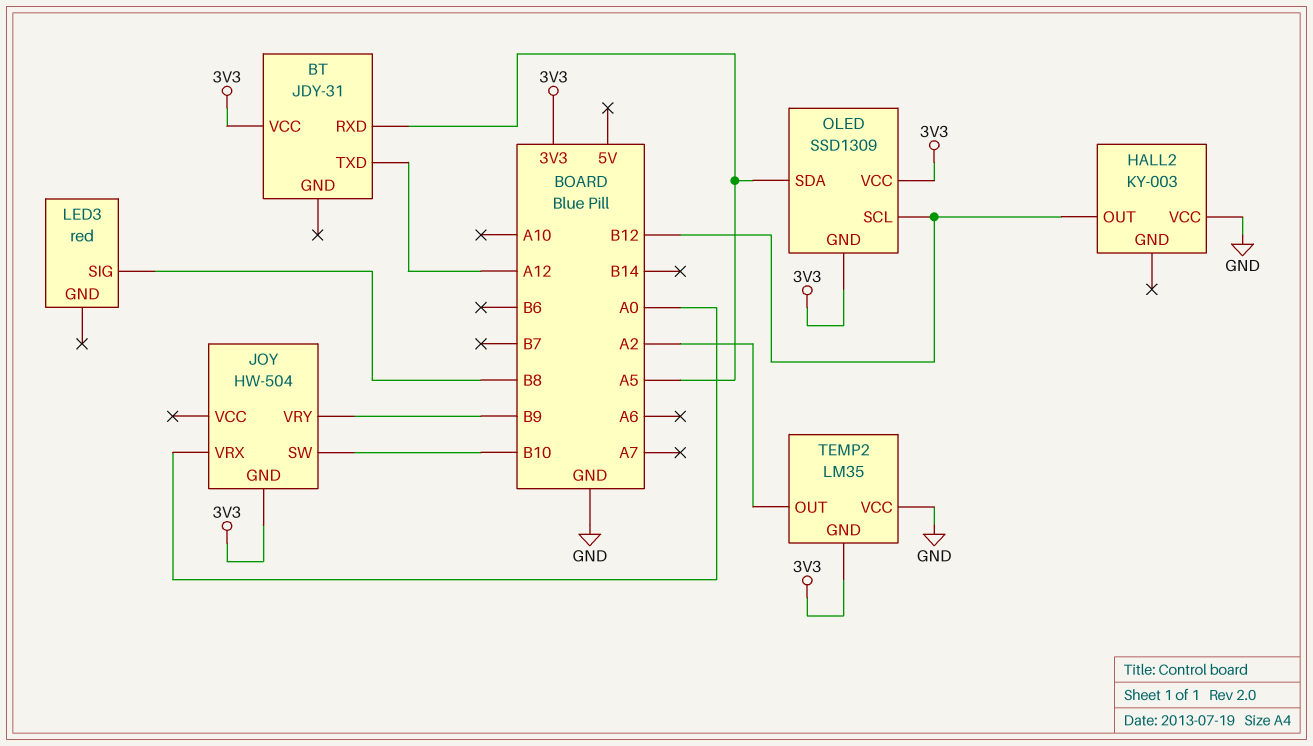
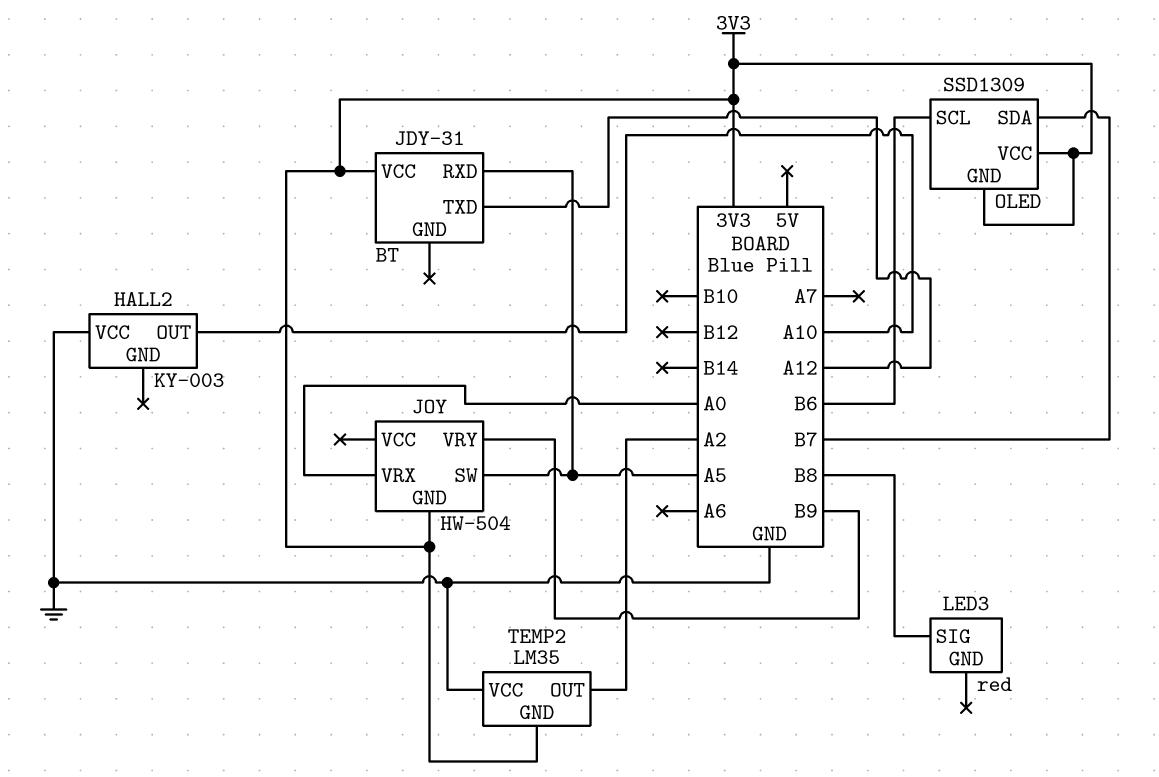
HALL2 pin OUT: B12 -> A10
JOY pin SW: B10 -> A5
OLED pin SCL: B12 -> B6
OLED pin SDA: A5 -> B7

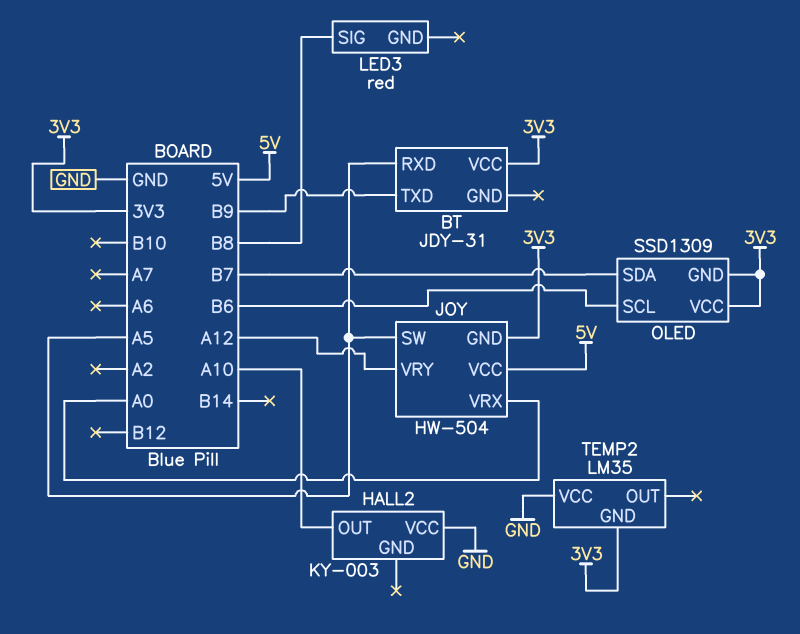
BT pin TXD: A12 -> B9
JOY pin VCC: none -> 5V
JOY pin VRY: B9 -> A12
TEMP2 pin OUT: A2 -> none

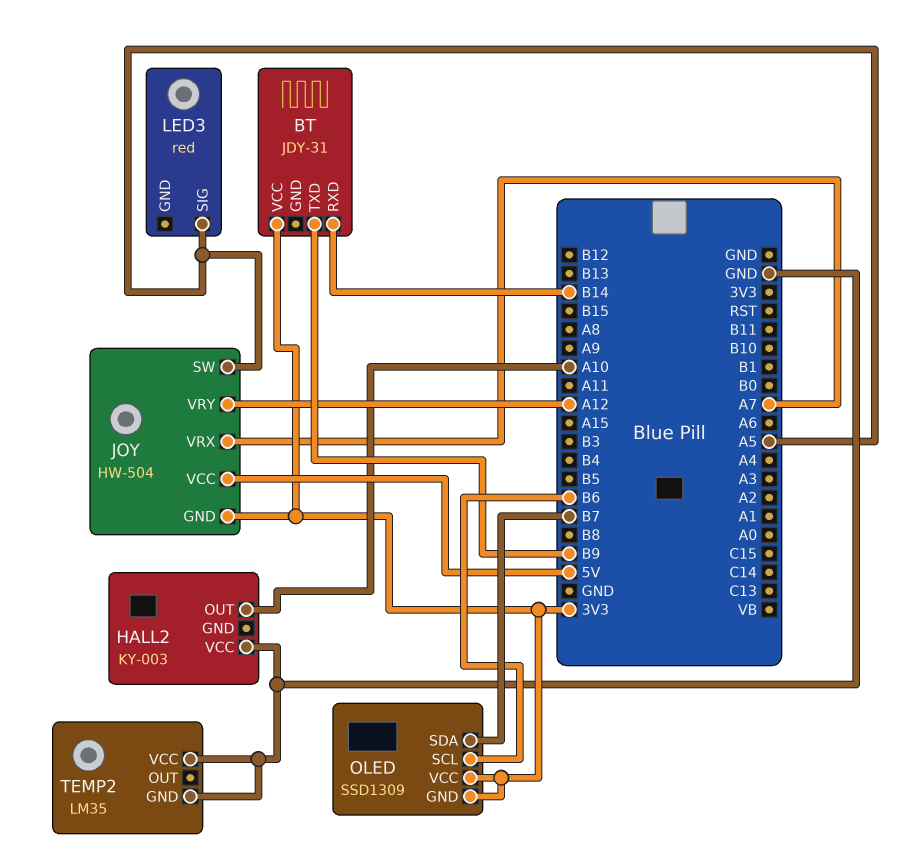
BT pin RXD: A5 -> B14
JOY pin VRX: A0 -> A7
LED3 pin SIG: B8 -> A5
TEMP2 pin GND: 3V3 -> GND

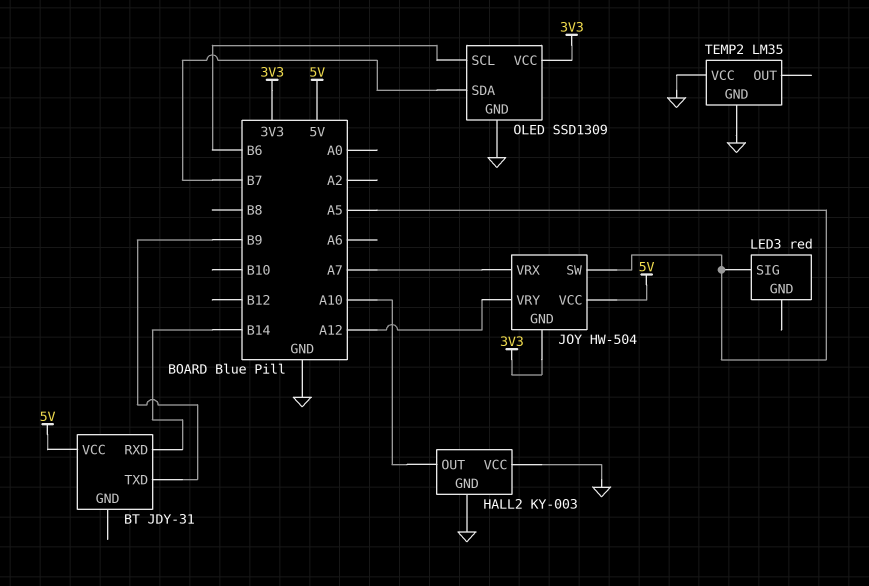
BT pin VCC: 3V3 -> 5V
HALL2 pin GND: none -> GND
OLED pin GND: 3V3 -> GND

